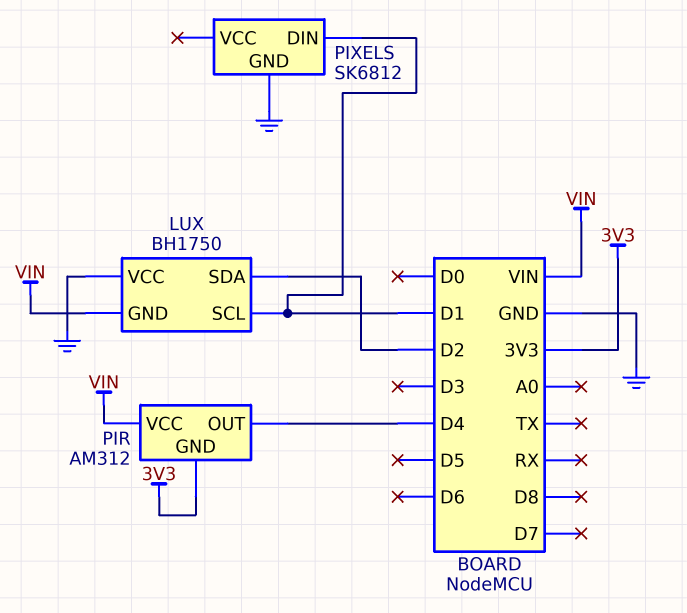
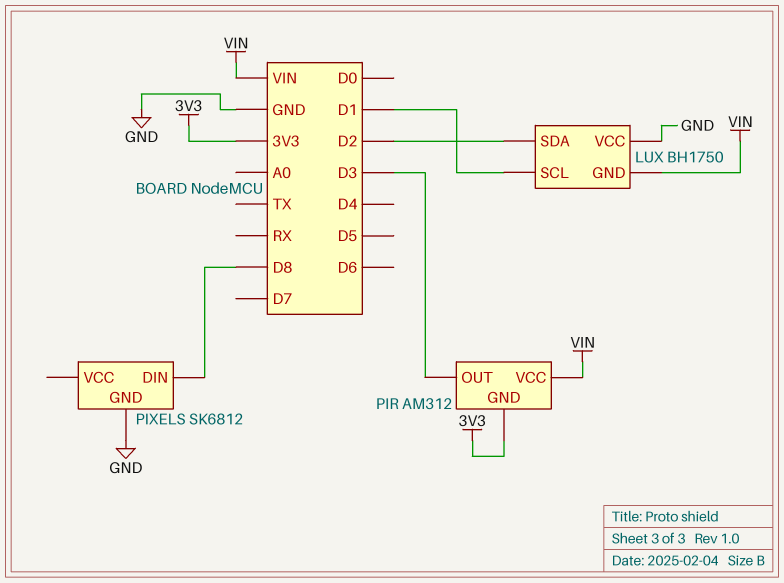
PIR pin OUT: D4 -> D3
PIXELS pin DIN: D1 -> D8

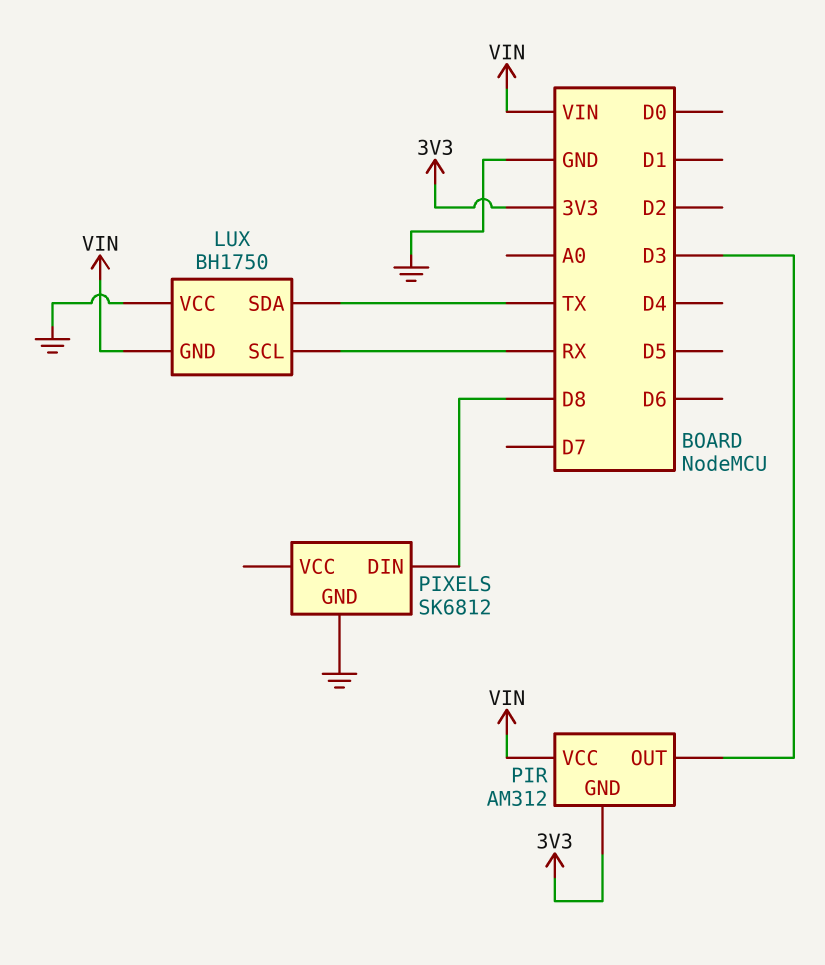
LUX pin SCL: D1 -> RX
LUX pin SDA: D2 -> TX

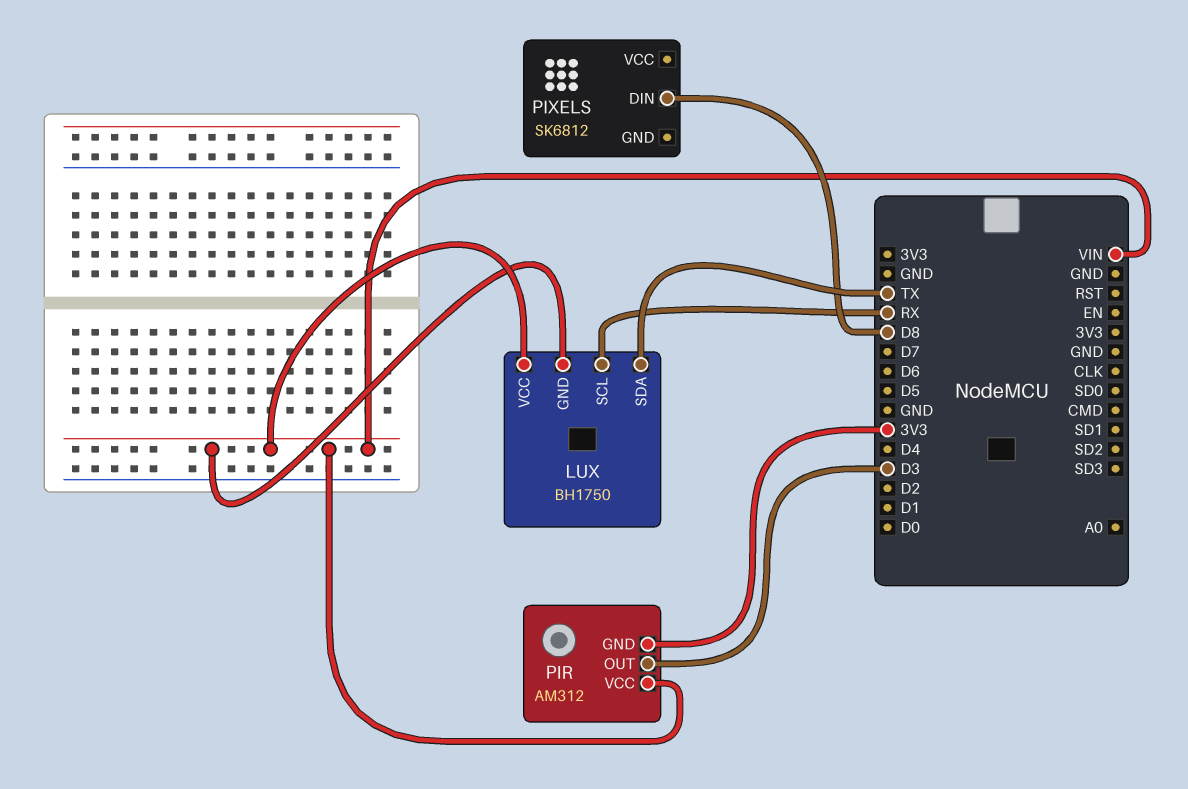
LUX pin VCC: GND -> VIN
PIXELS pin GND: GND -> none

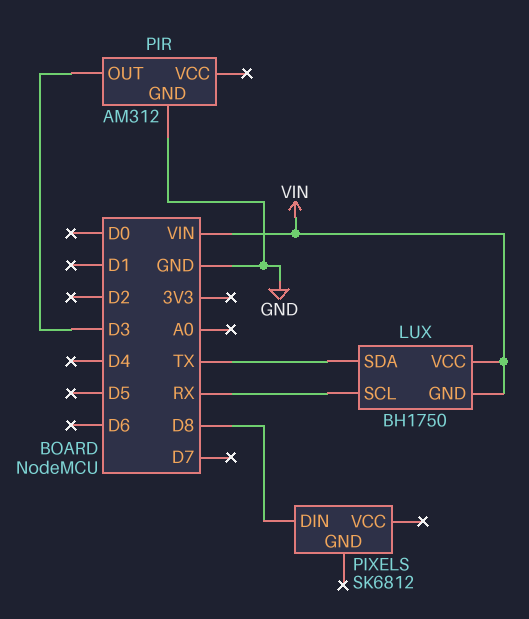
PIR pin GND: 3V3 -> GND
PIR pin VCC: VIN -> none

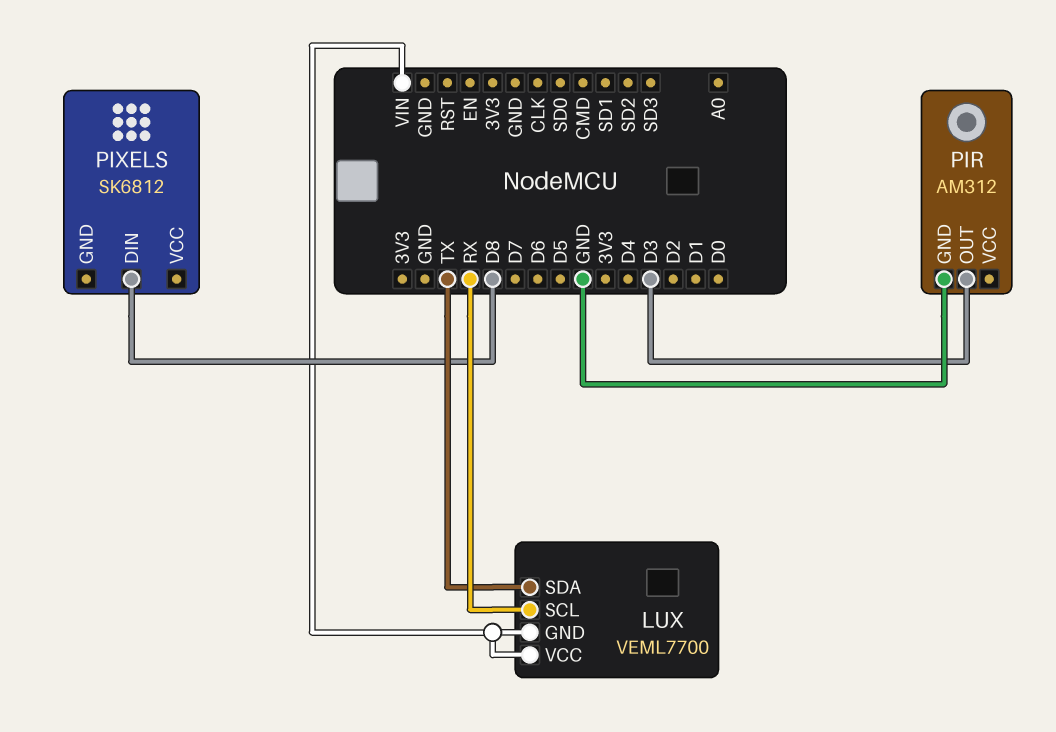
LUX: BH1750 -> VEML7700

